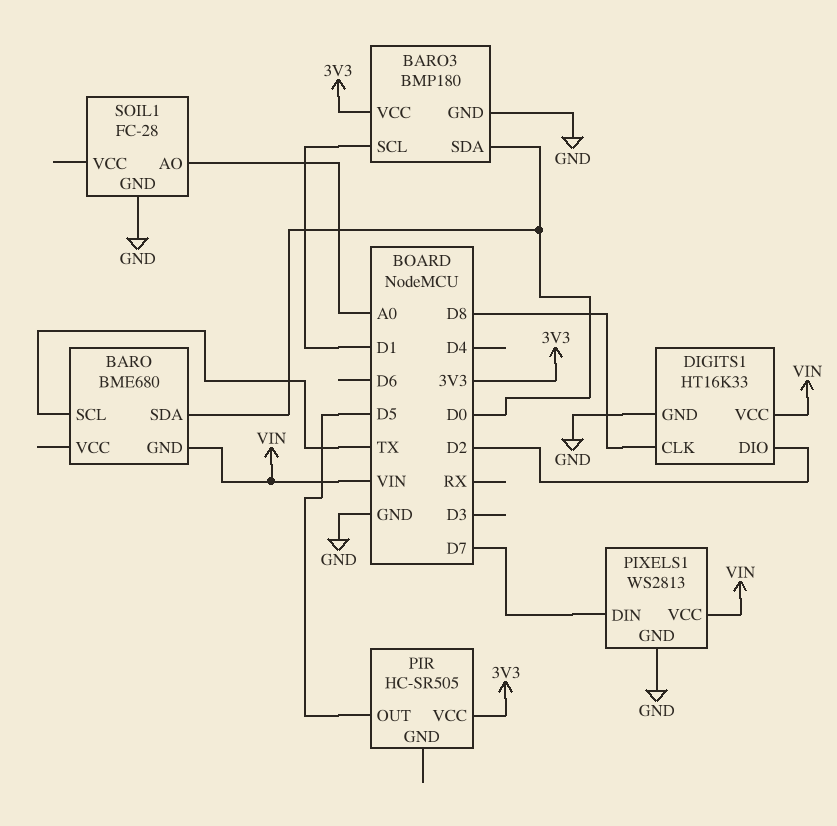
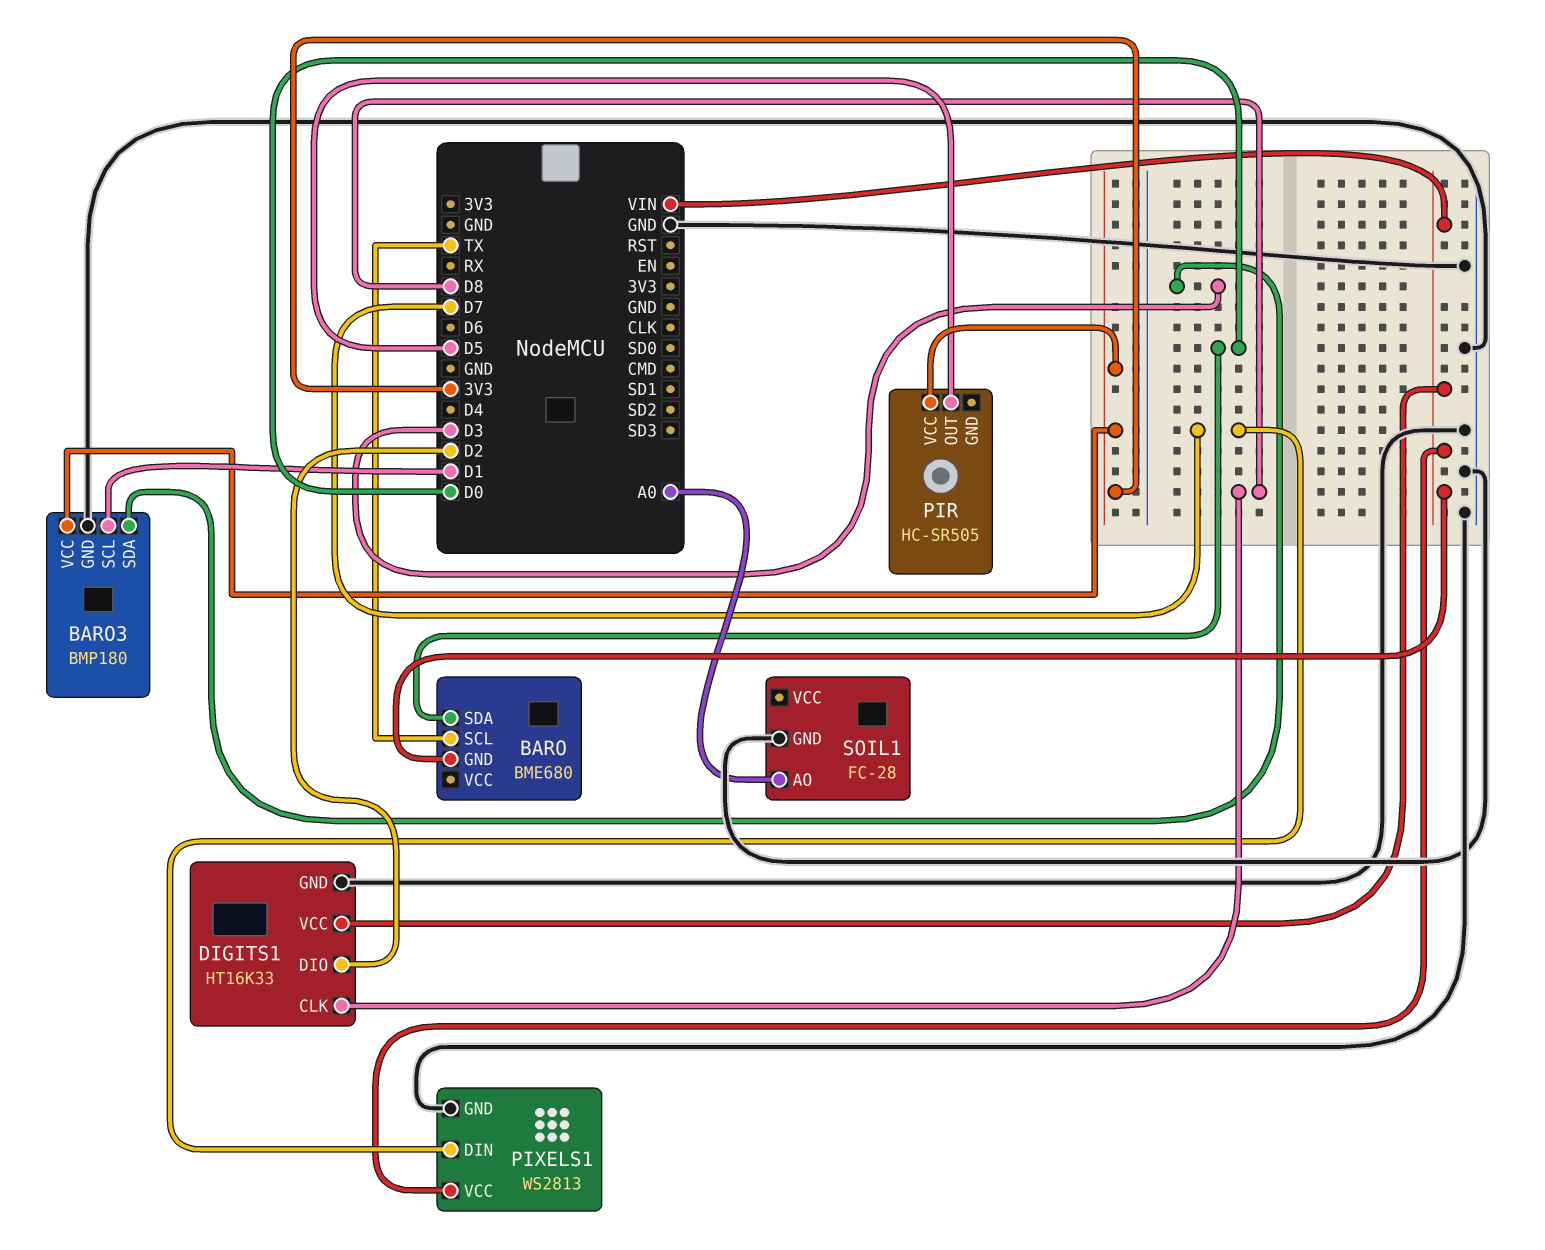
BARO3 pin SDA: D0 -> D3

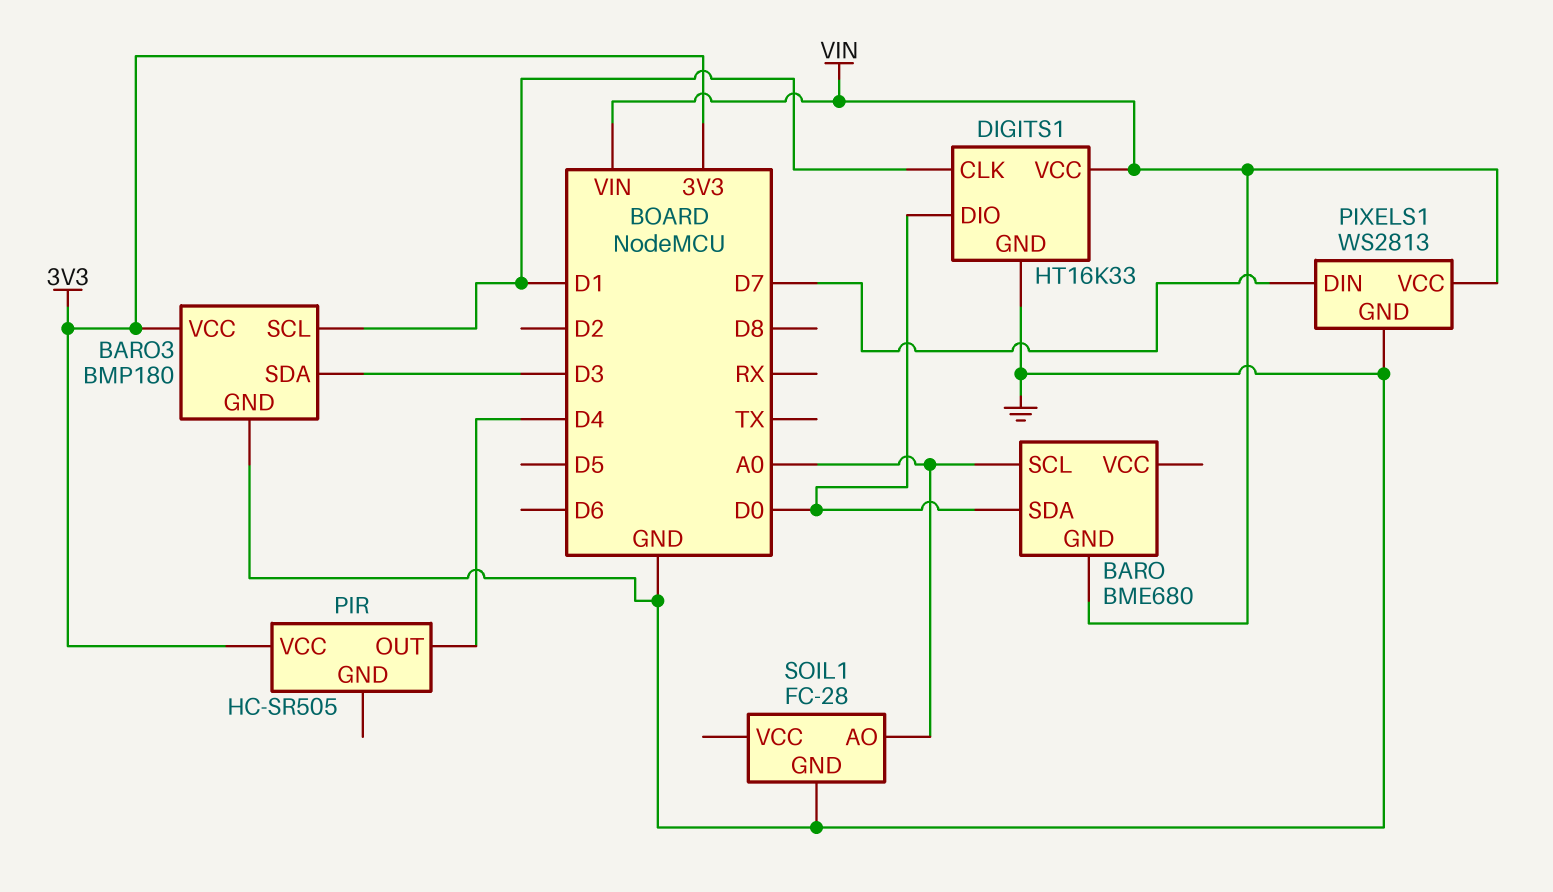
BARO pin SCL: TX -> A0
DIGITS1 pin CLK: D8 -> D1
DIGITS1 pin DIO: D2 -> D0
PIR pin OUT: D5 -> D4

